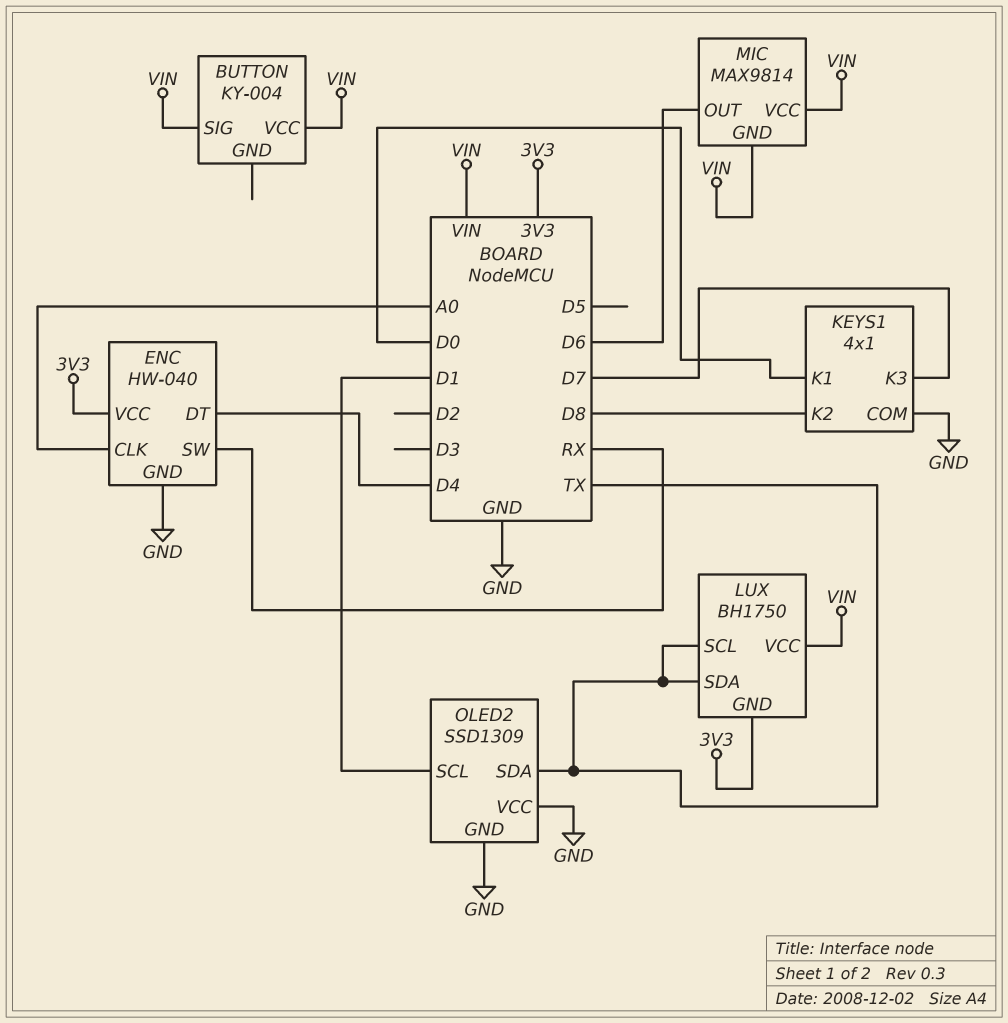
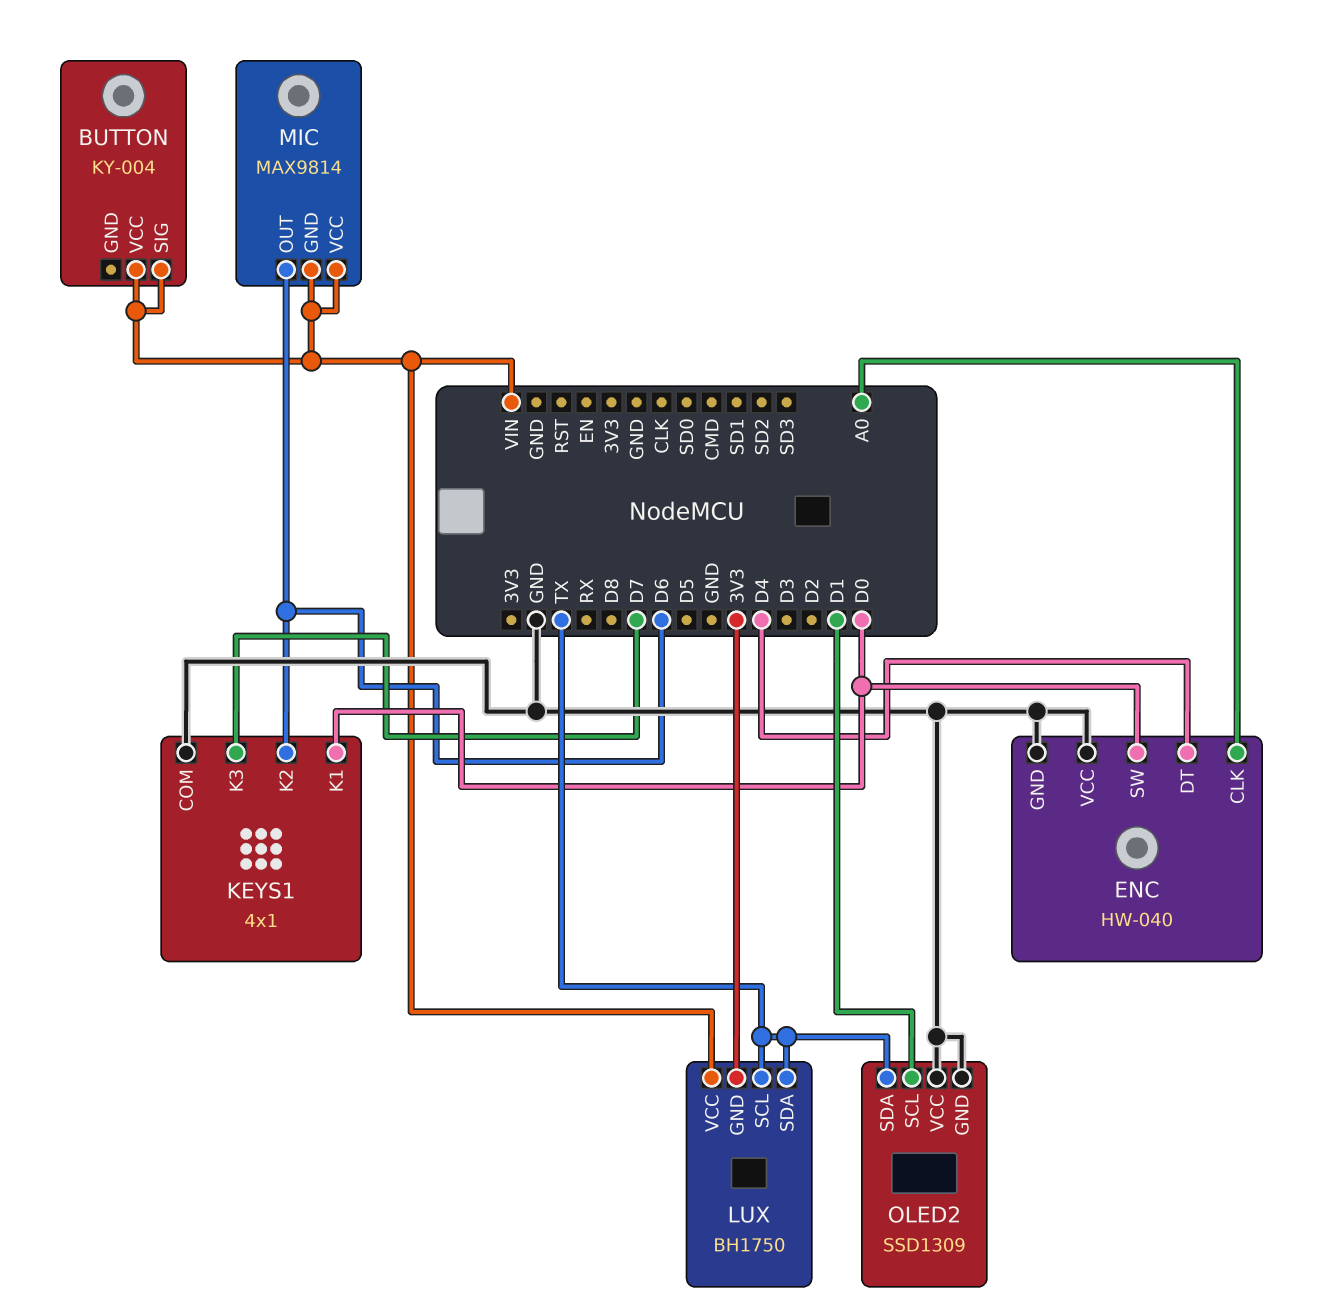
ENC pin SW: RX -> D0
ENC pin VCC: 3V3 -> GND
KEYS1 pin K2: D8 -> D6

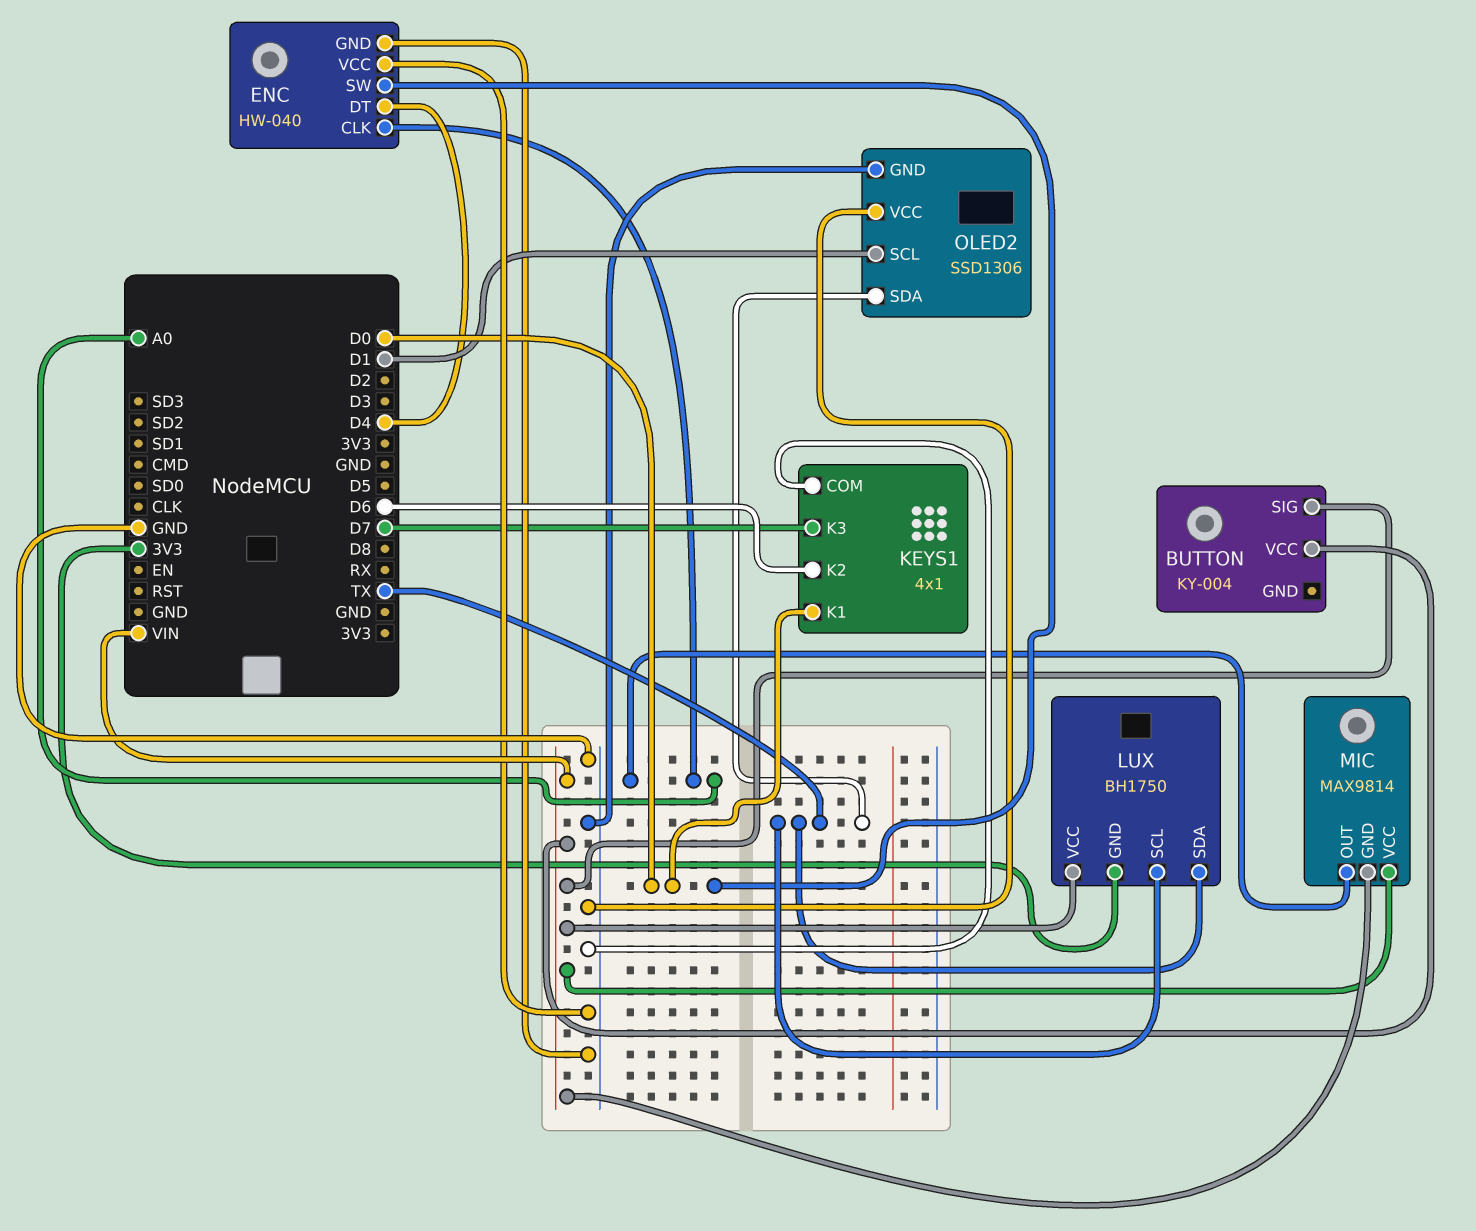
MIC pin OUT: D6 -> A0
OLED2: SSD1309 -> SSD1306

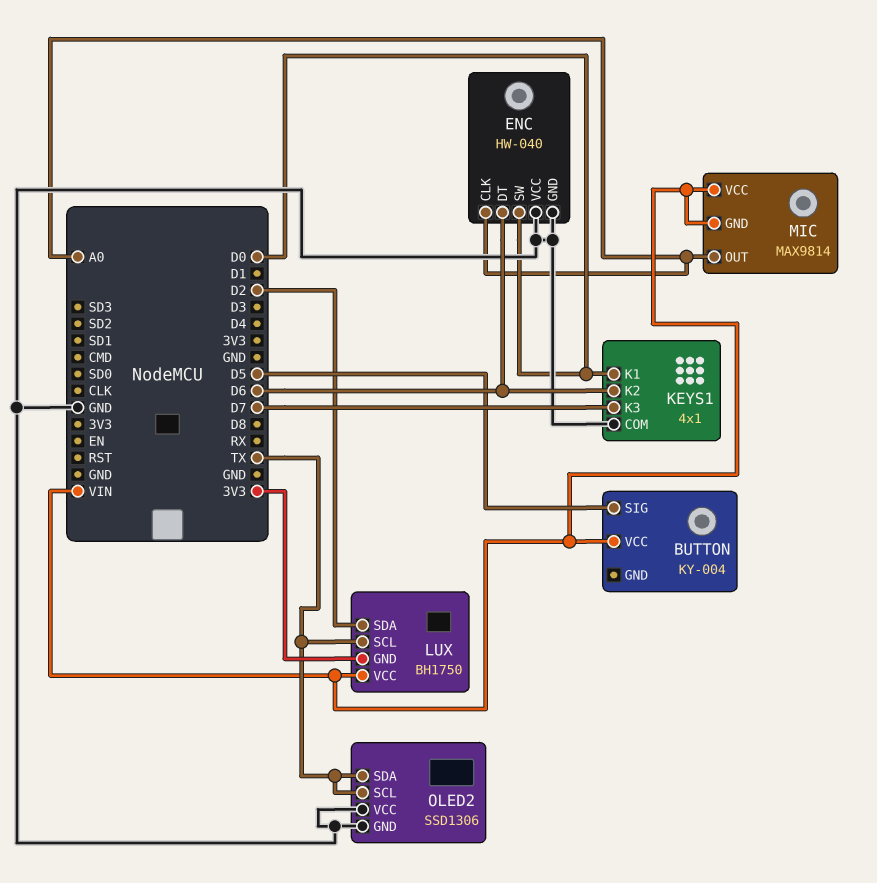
BUTTON pin SIG: VIN -> D5
ENC pin DT: D4 -> D6
LUX pin SDA: TX -> D2
OLED2 pin SCL: D1 -> TX

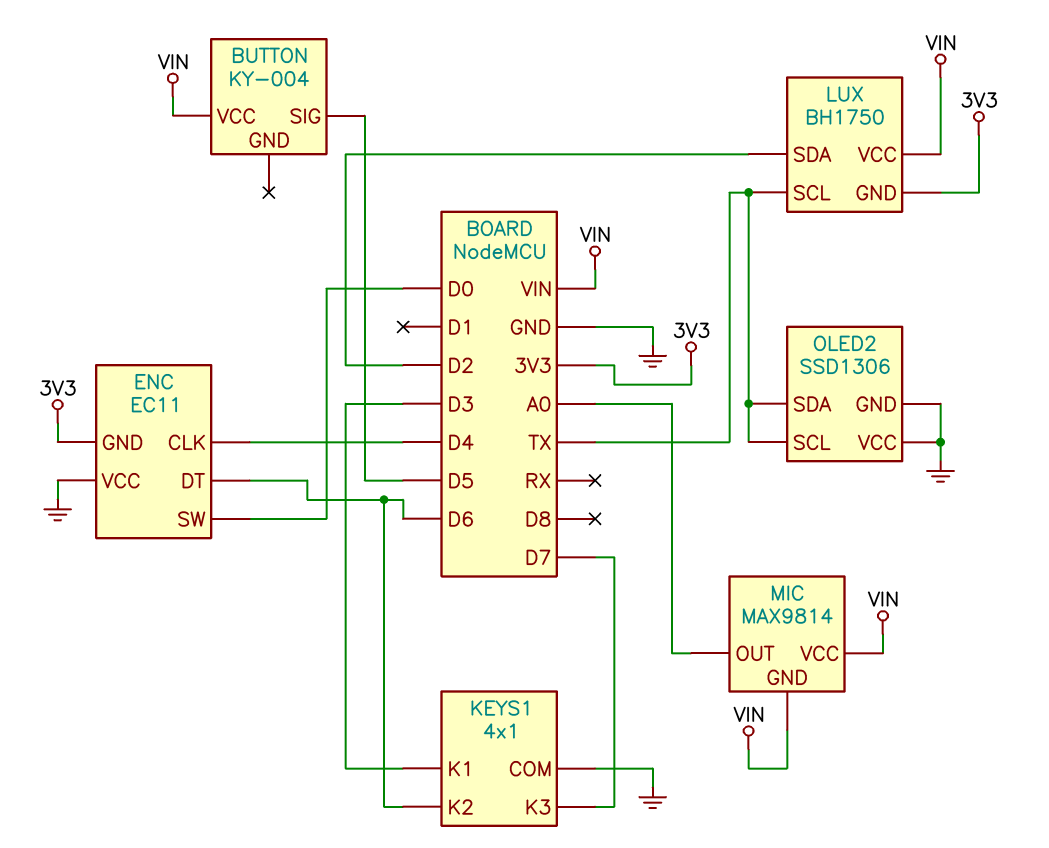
ENC: HW-040 -> EC11
ENC pin CLK: A0 -> D4
ENC pin GND: GND -> 3V3
KEYS1 pin K1: D0 -> D3

